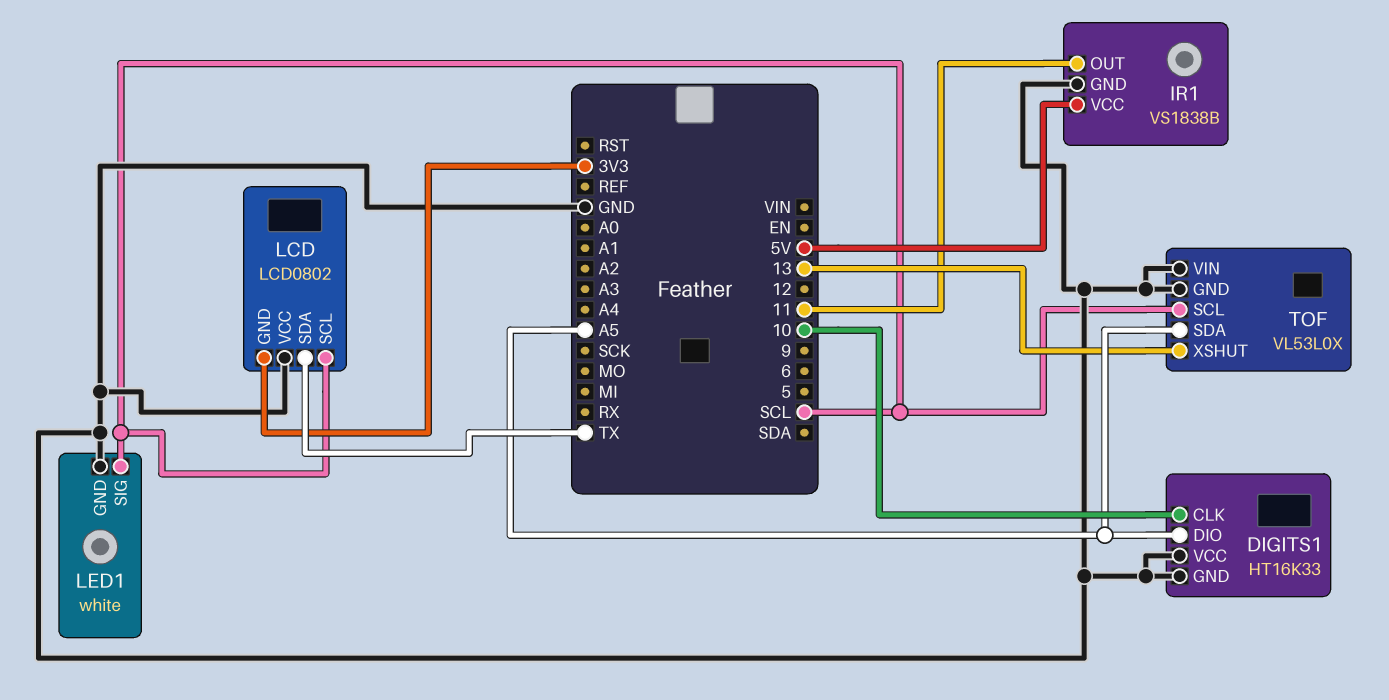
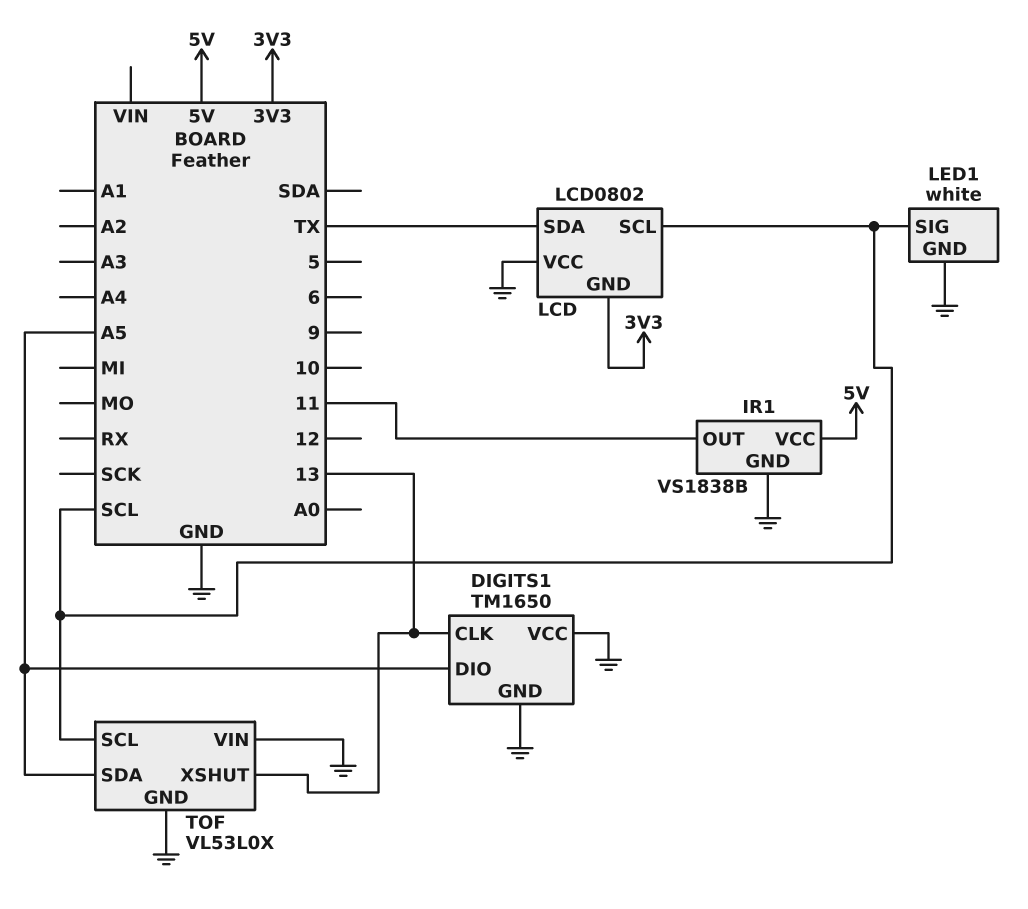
DIGITS1: HT16K33 -> TM1650
DIGITS1 pin CLK: 10 -> 13

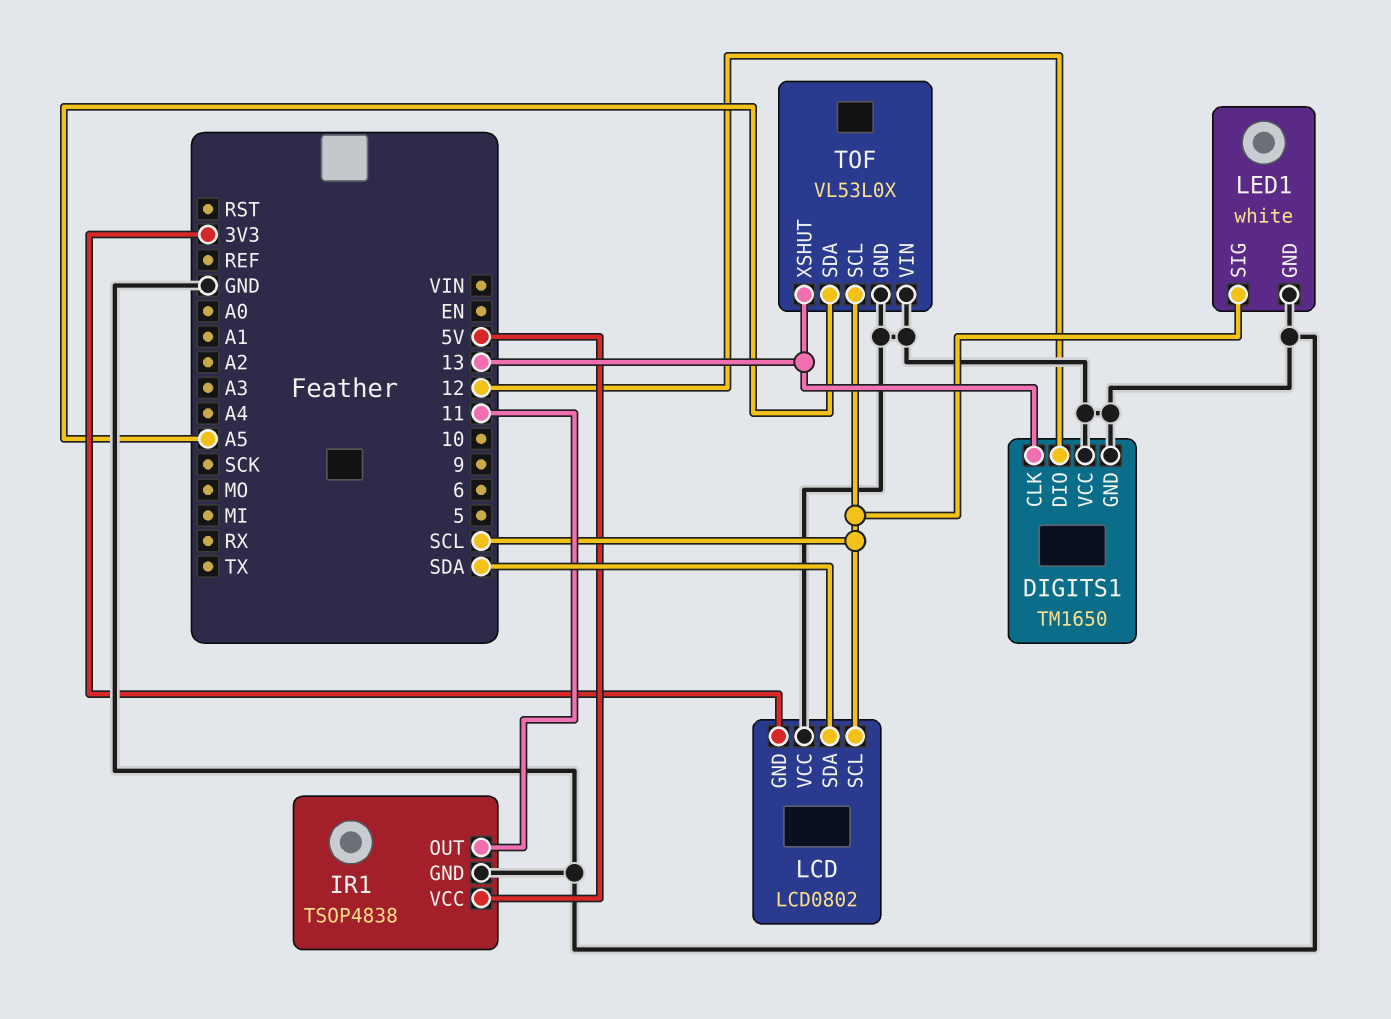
DIGITS1 pin DIO: A5 -> 12
IR1: VS1838B -> TSOP4838
LCD pin SDA: TX -> SDA

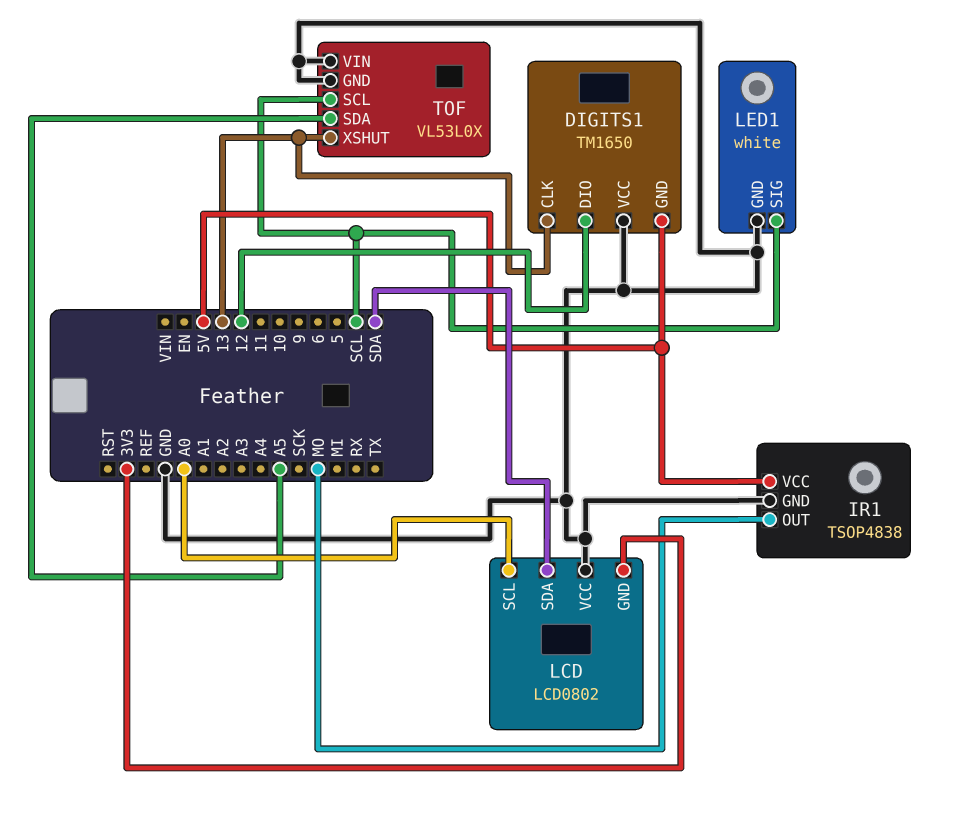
DIGITS1 pin GND: GND -> 5V
IR1 pin OUT: 11 -> MO
LCD pin SCL: SCL -> A0

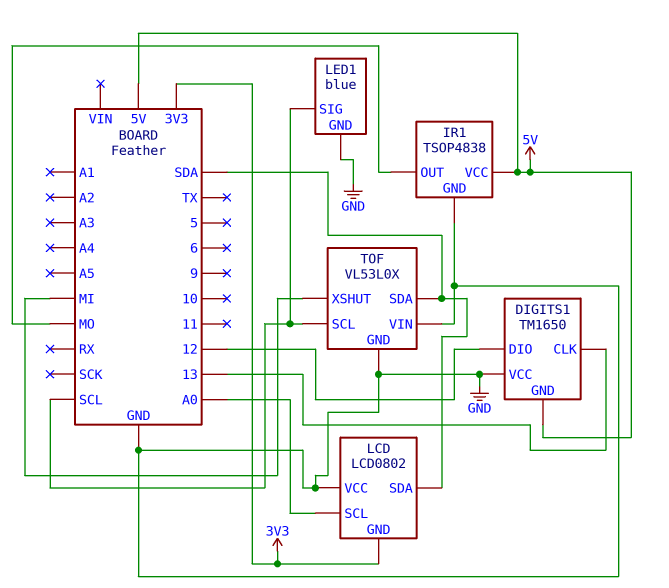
LED1: white -> blue
TOF pin SDA: A5 -> SDA
TOF pin XSHUT: 13 -> MI

